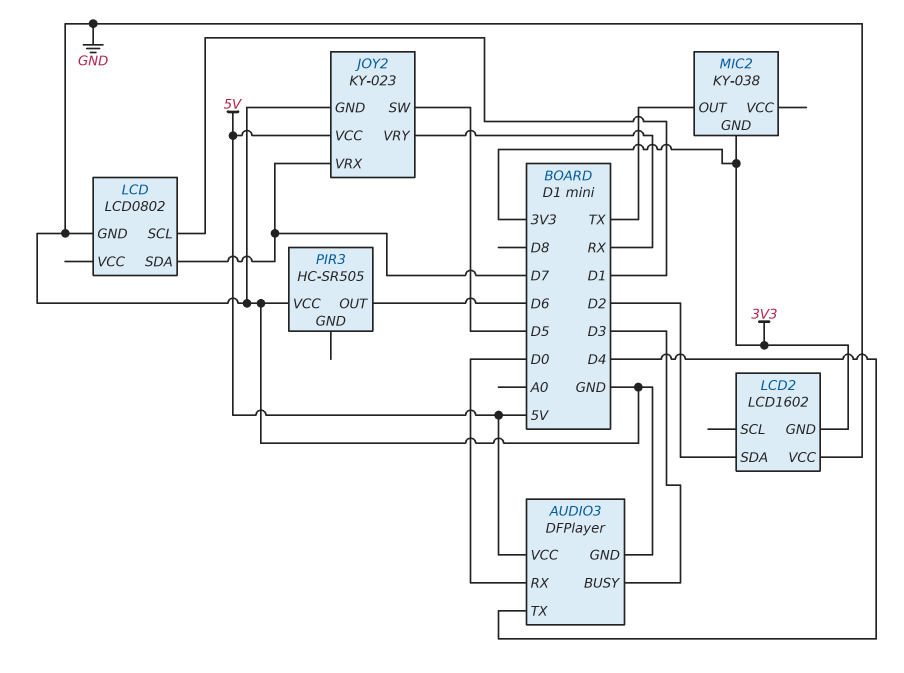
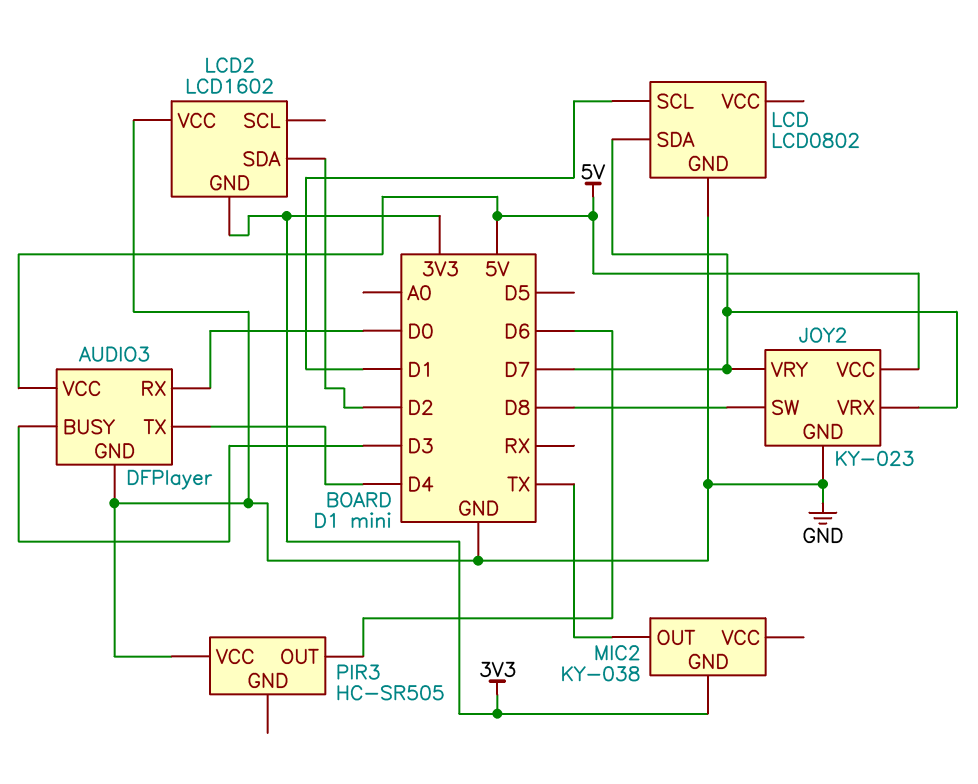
JOY2 pin SW: D5 -> D8
JOY2 pin VRY: RX -> D7

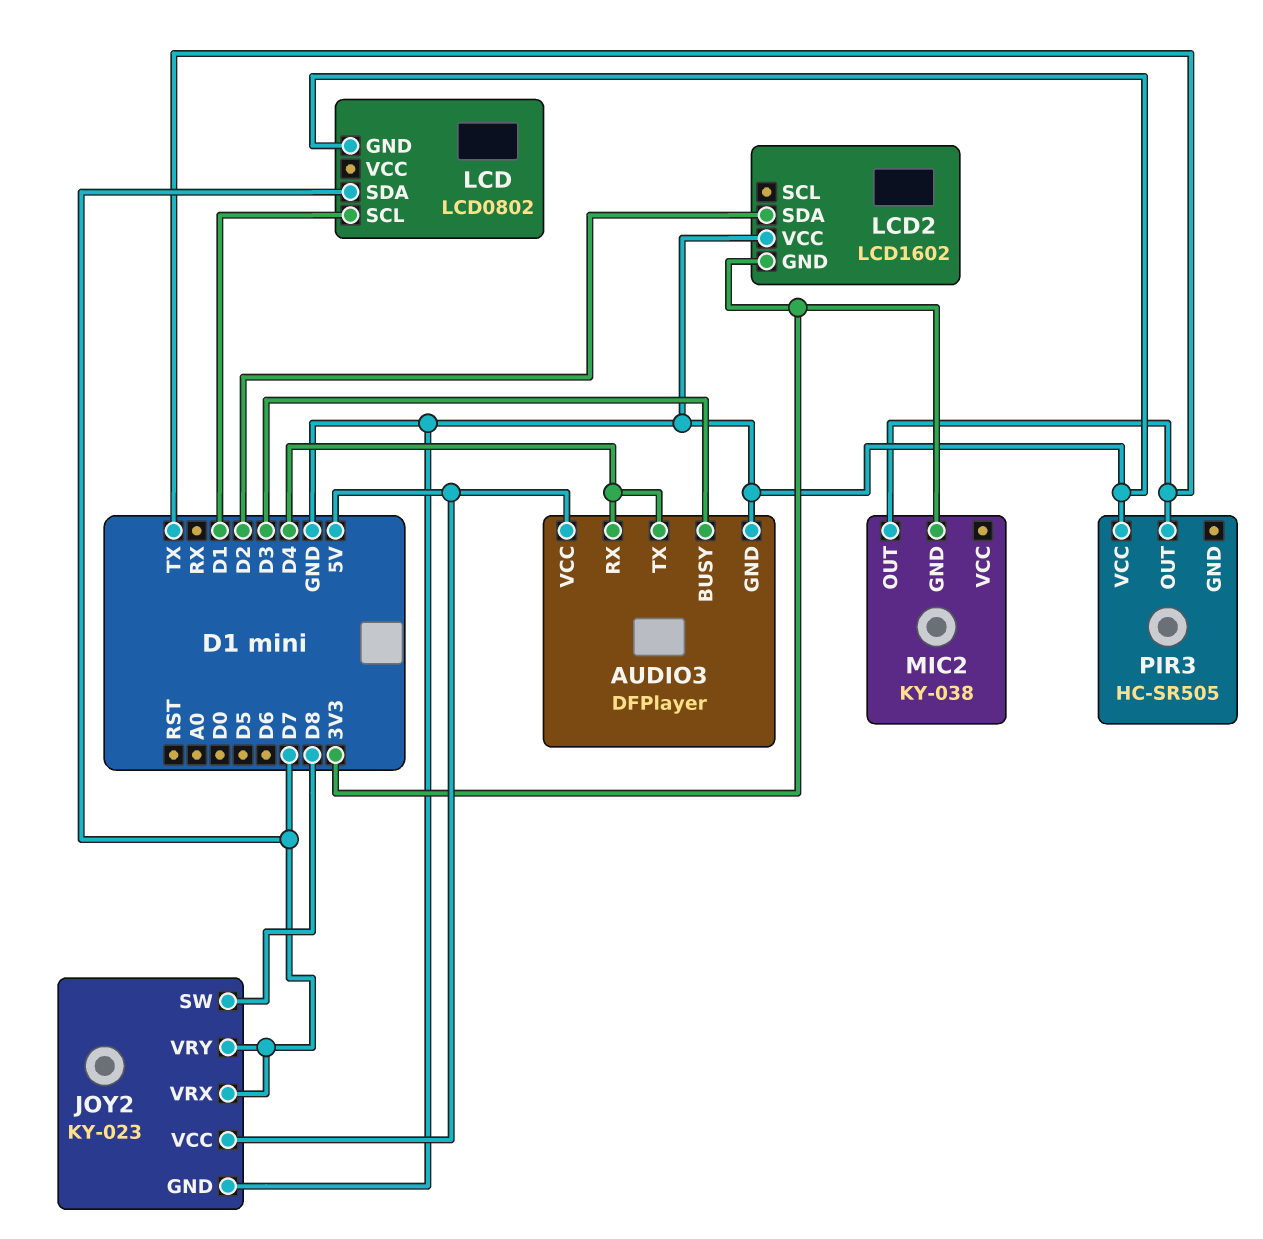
AUDIO3 pin RX: D0 -> D4
PIR3 pin OUT: D6 -> TX

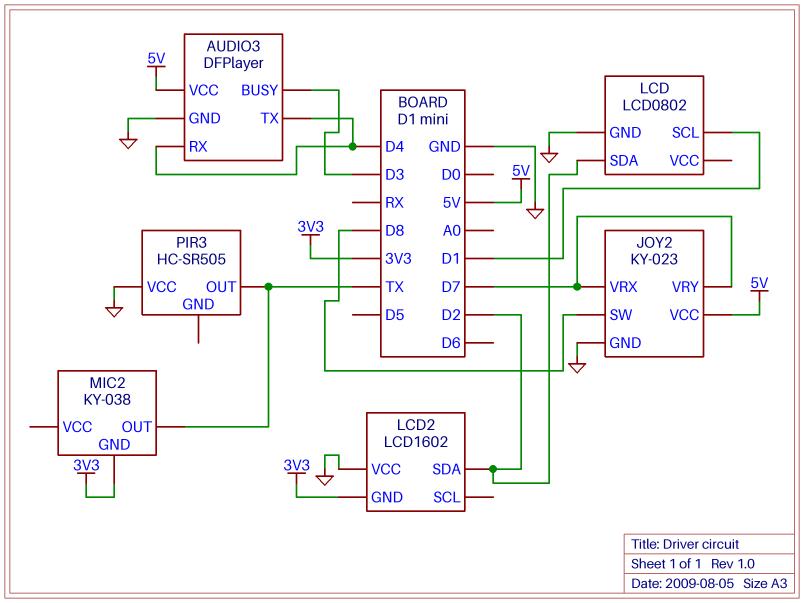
LCD pin SDA: D7 -> D2

